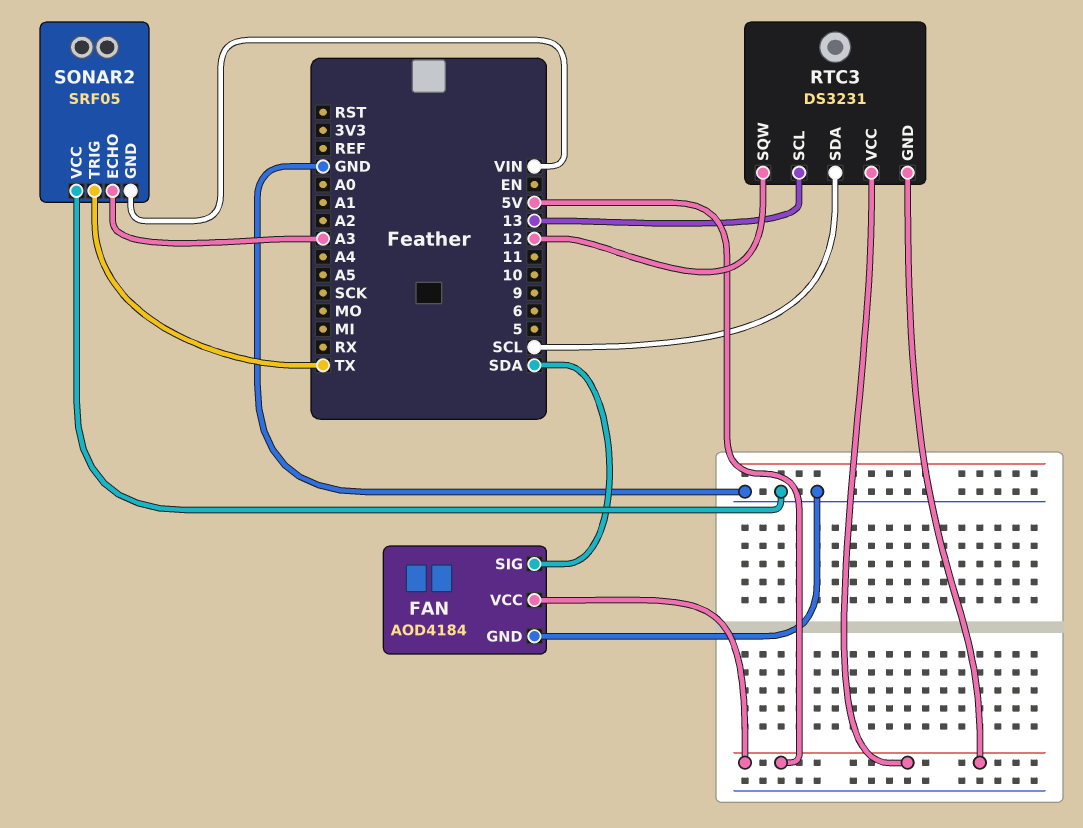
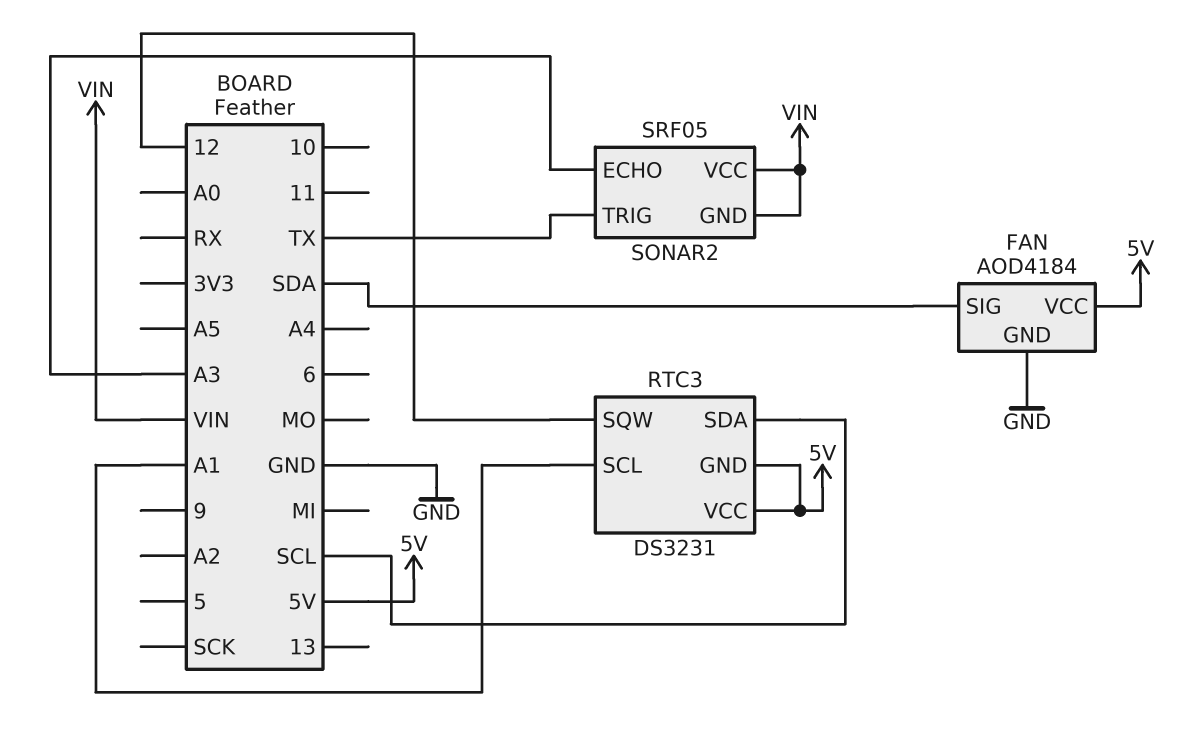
RTC3 pin SCL: 13 -> A1
SONAR2 pin VCC: GND -> VIN

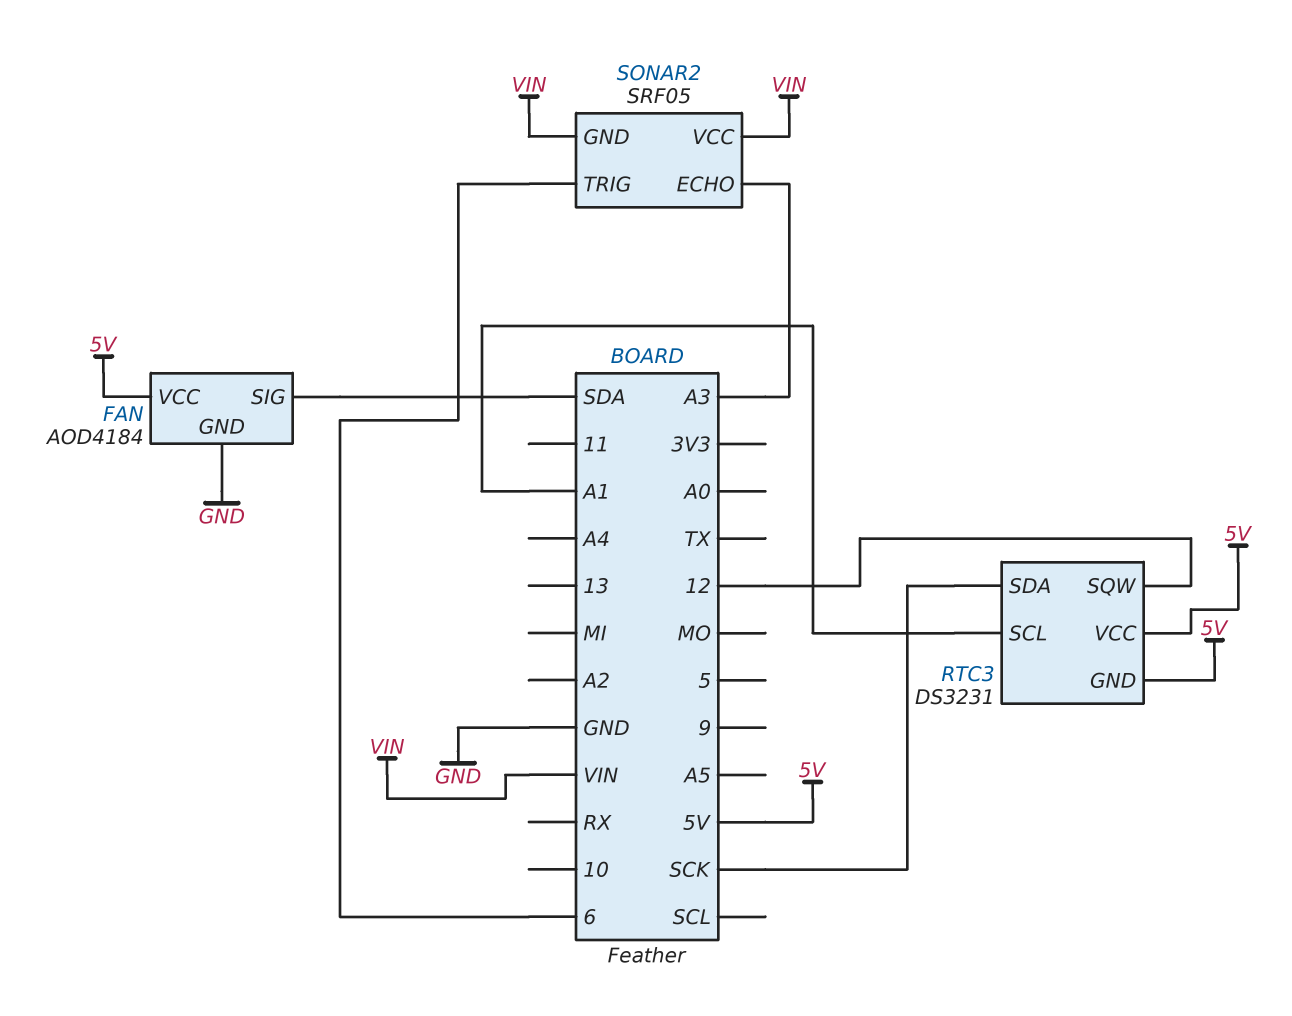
RTC3 pin SDA: SCL -> SCK
SONAR2 pin TRIG: TX -> 6

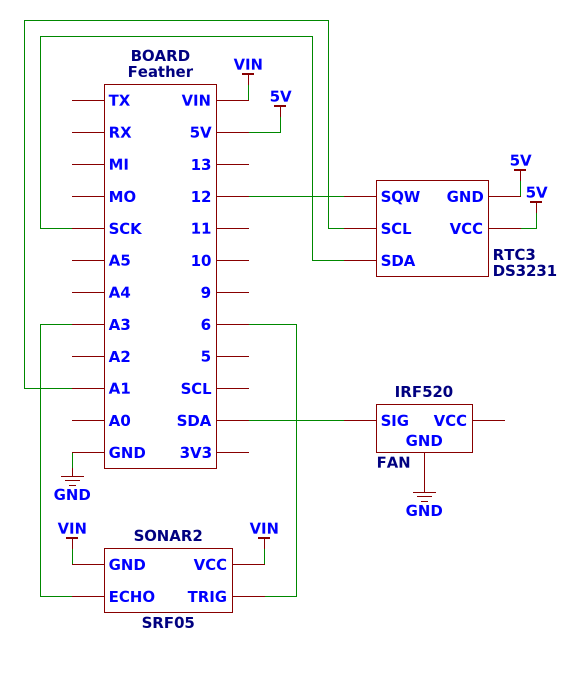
FAN: AOD4184 -> IRF520
FAN pin VCC: 5V -> none

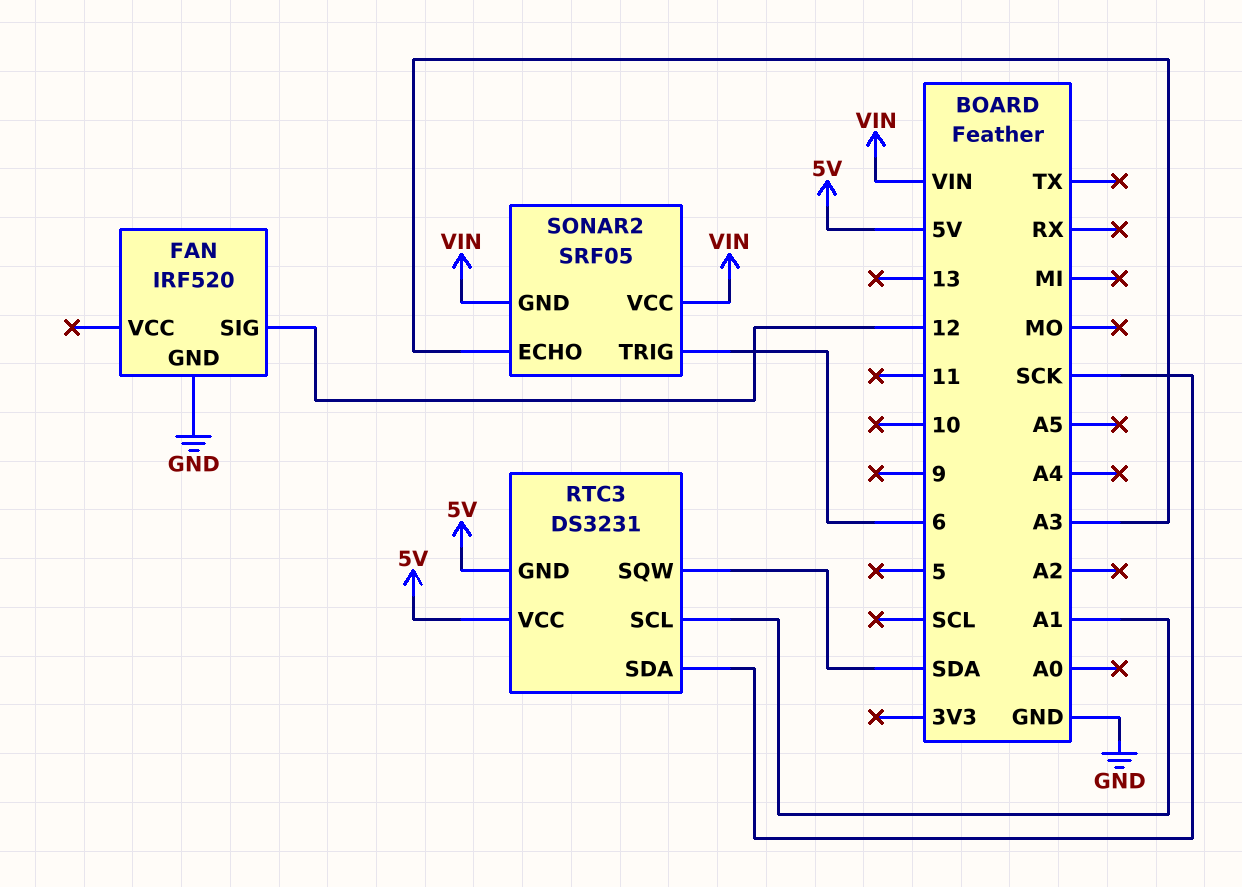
FAN pin SIG: SDA -> 12
RTC3 pin SQW: 12 -> SDA

